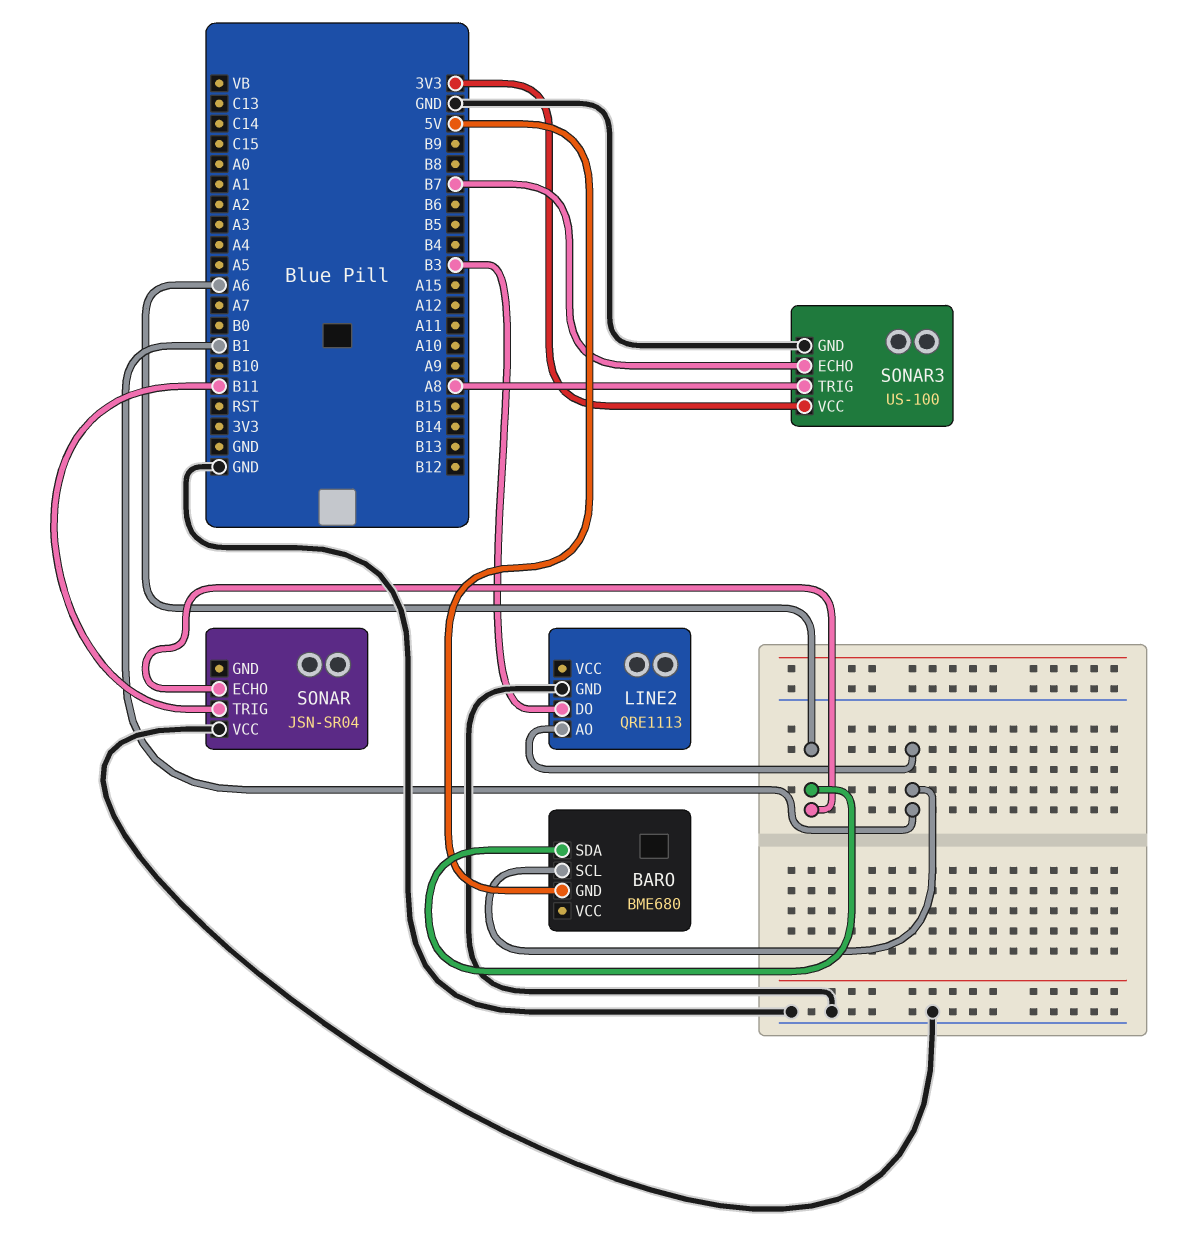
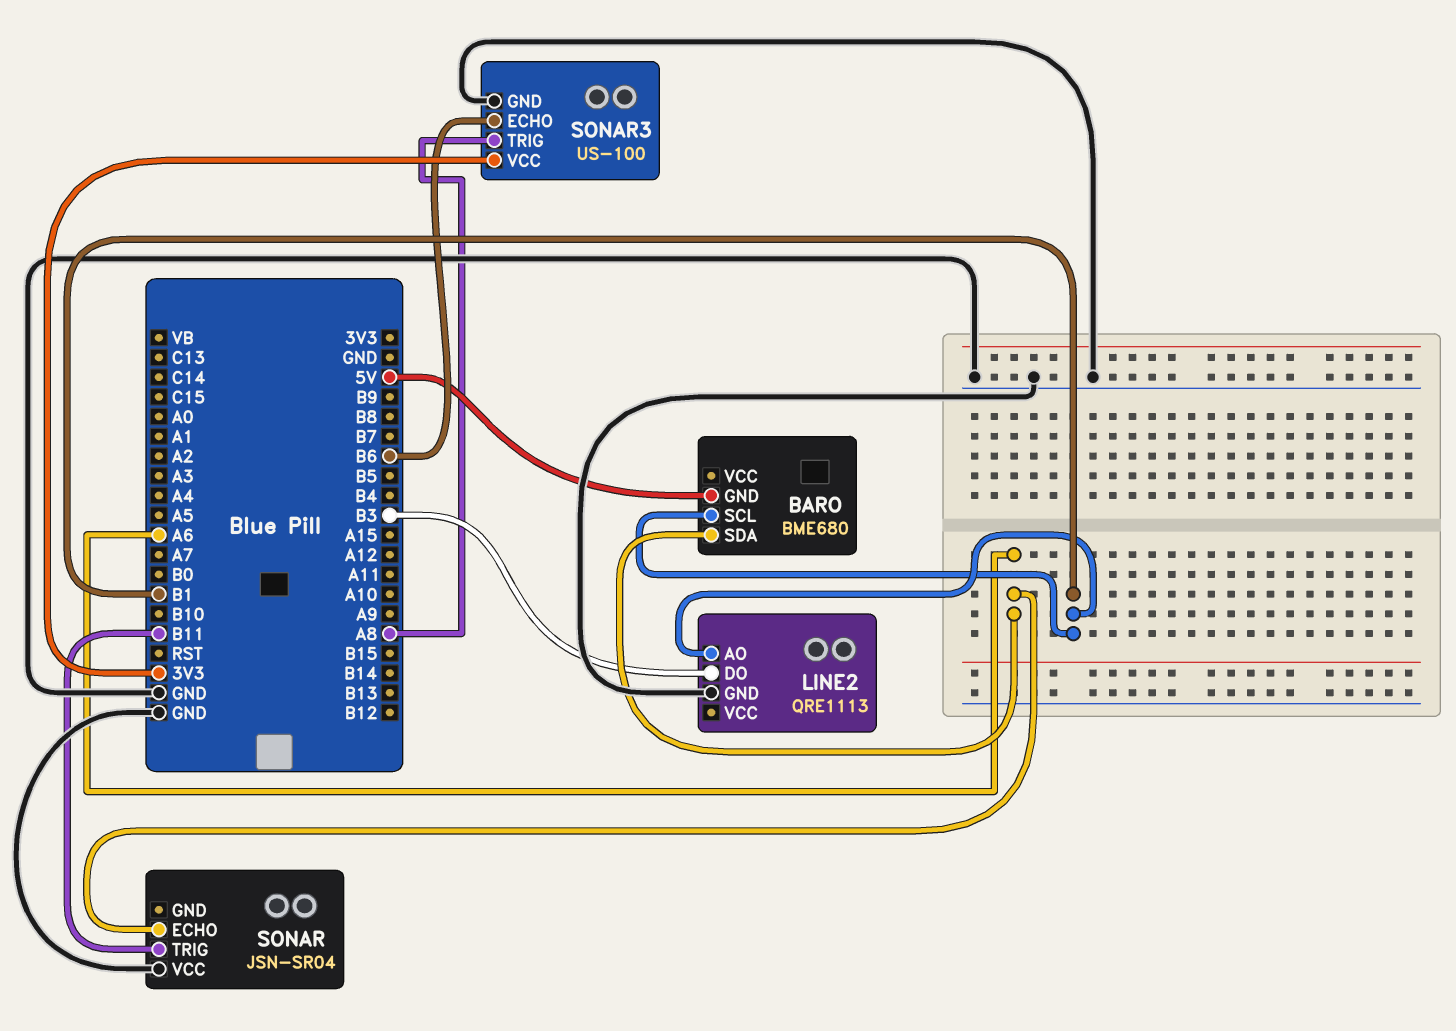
SONAR3 pin ECHO: B7 -> B6

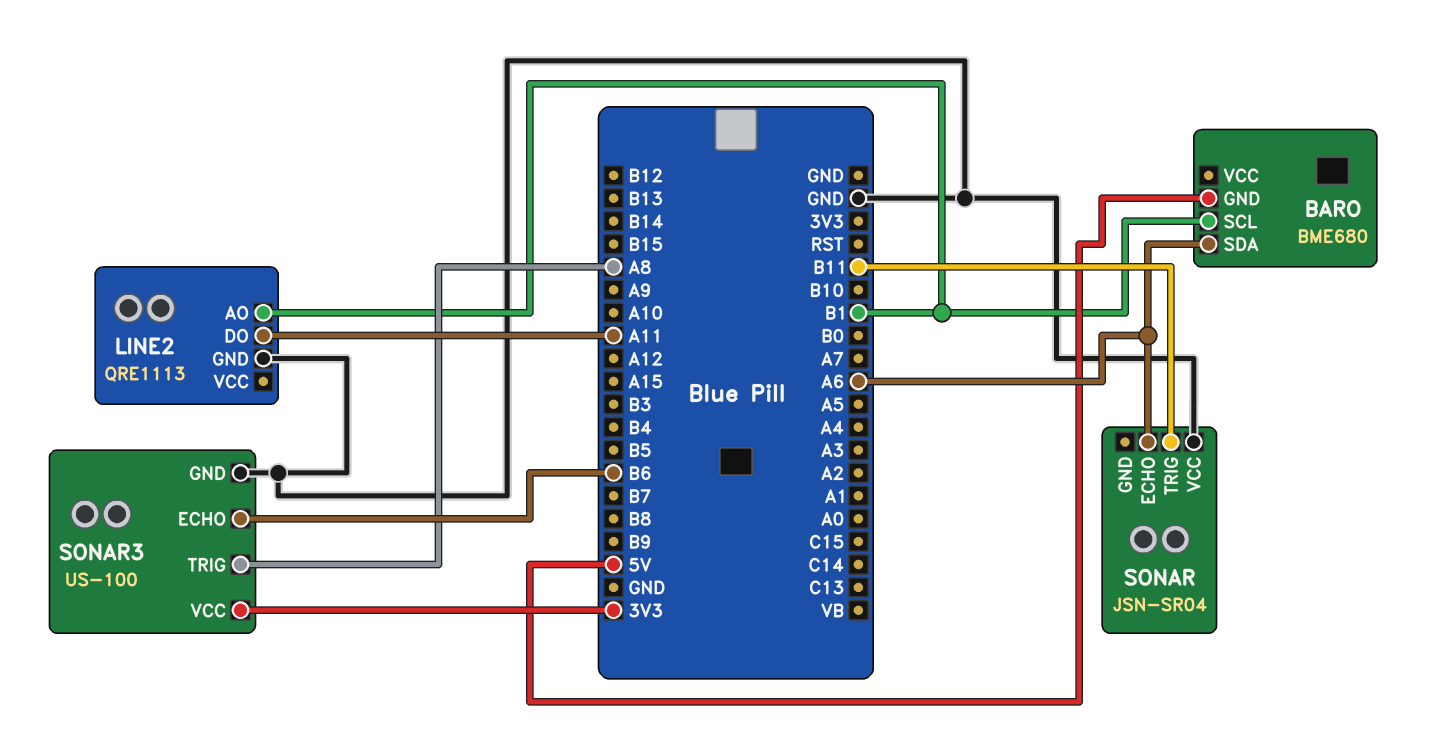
LINE2 pin DO: B3 -> A11

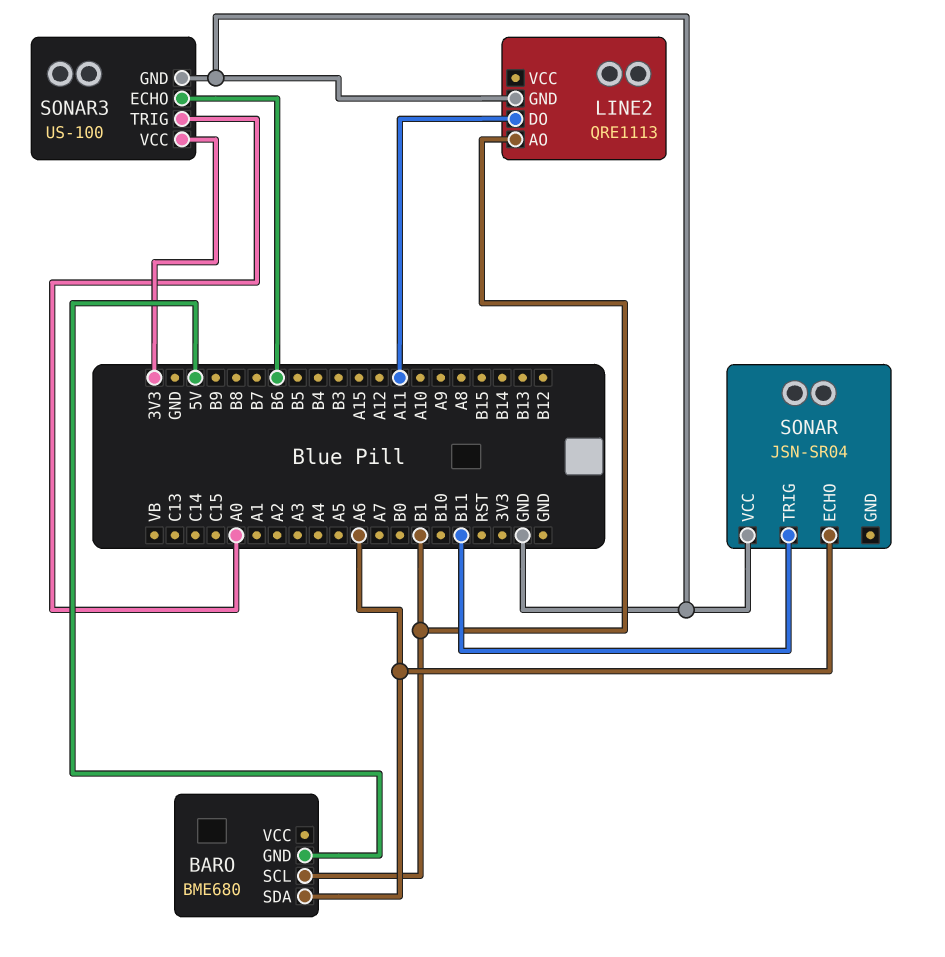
SONAR3 pin TRIG: A8 -> A0

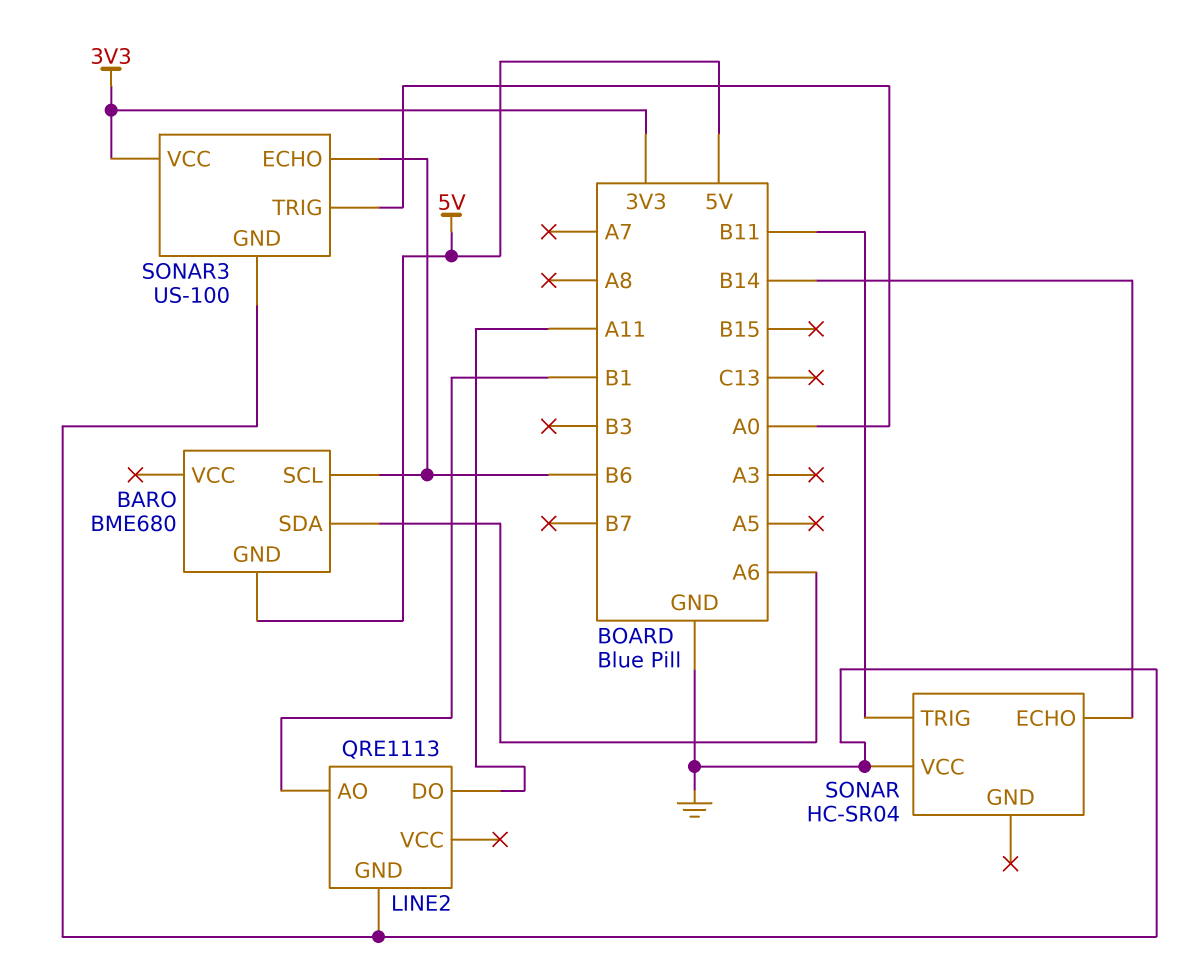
BARO pin SCL: B1 -> B6
SONAR: JSN-SR04 -> HC-SR04
SONAR pin ECHO: A6 -> B14

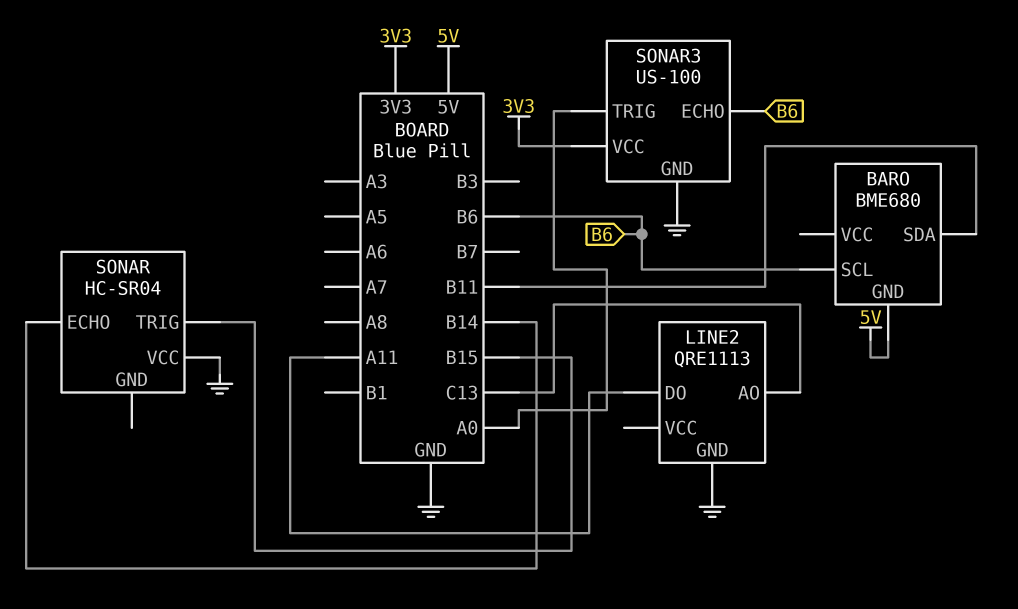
BARO pin SDA: A6 -> B11
LINE2 pin AO: B1 -> C13
SONAR pin TRIG: B11 -> B15

